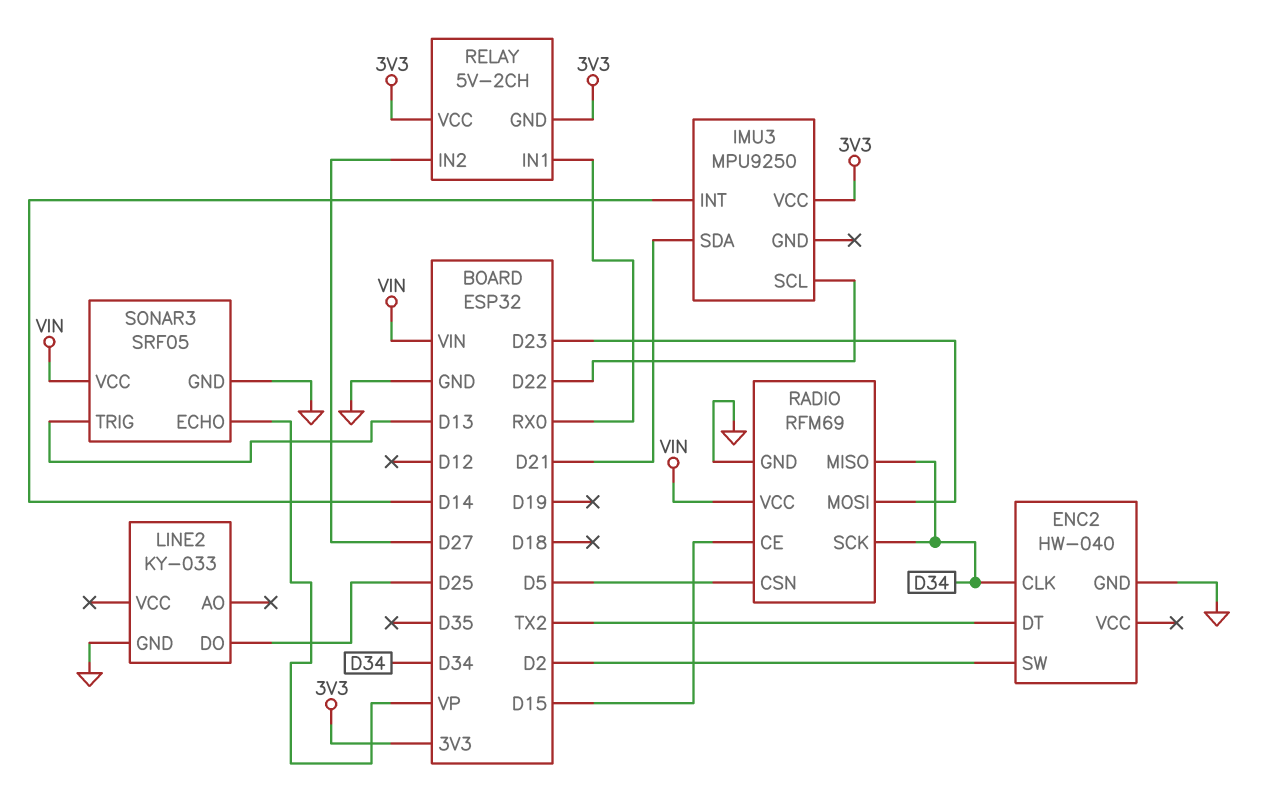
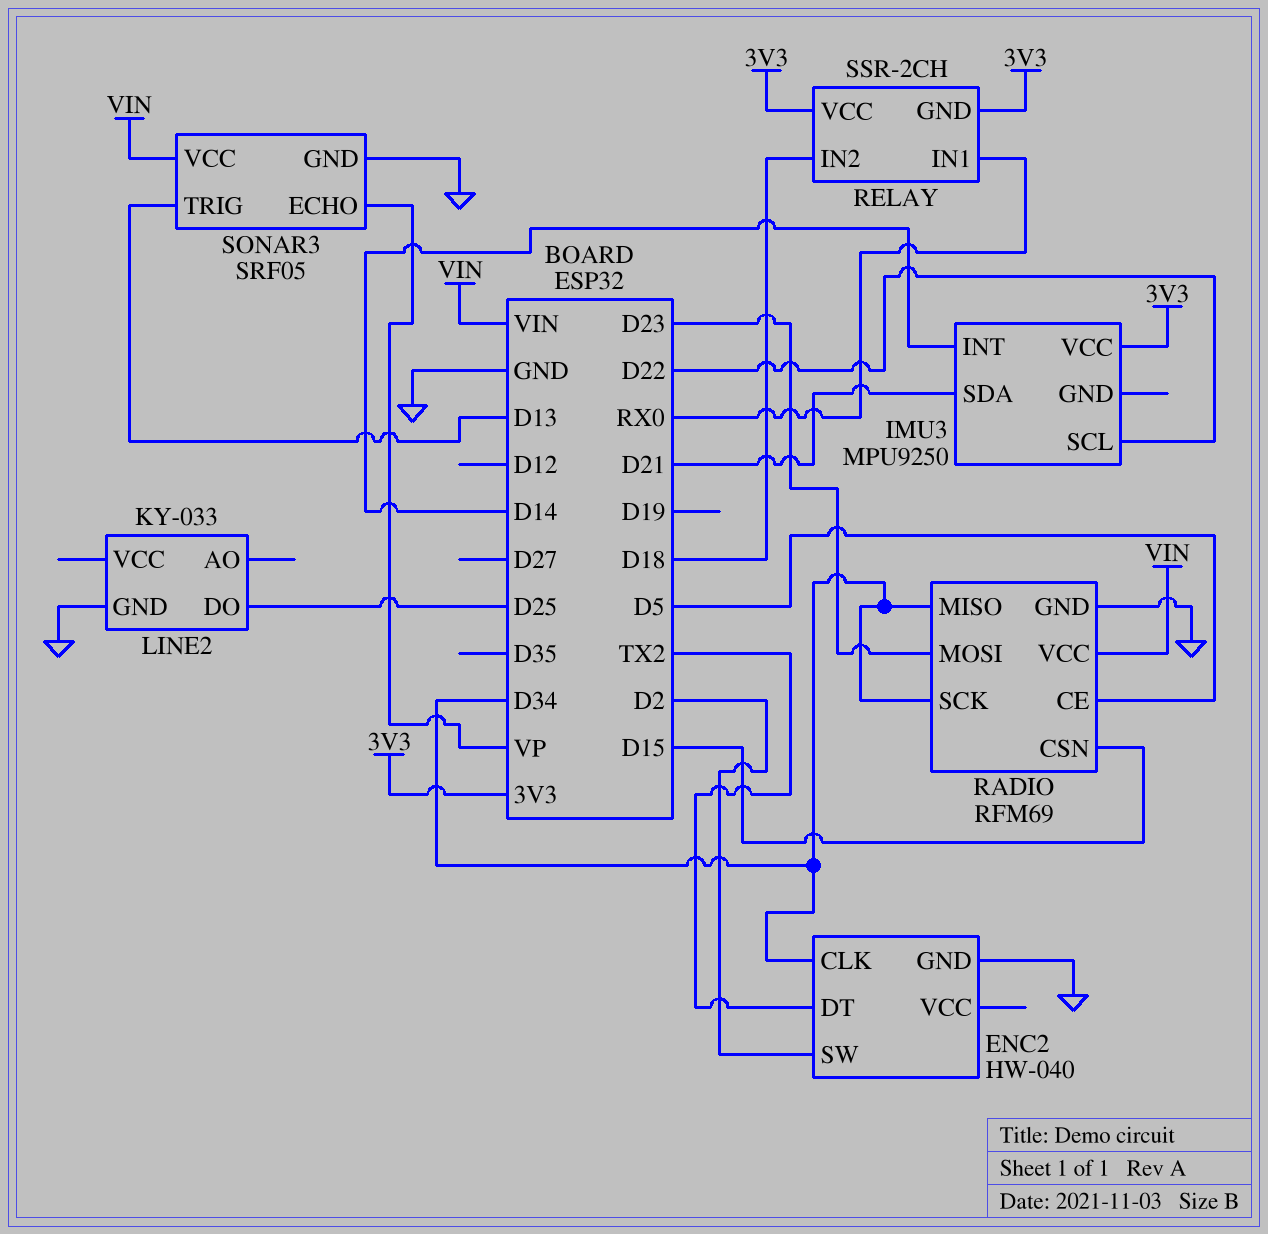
RADIO pin CE: D15 -> D5
RADIO pin CSN: D5 -> D15
RELAY: 5V-2CH -> SSR-2CH
RELAY pin IN2: D27 -> D18

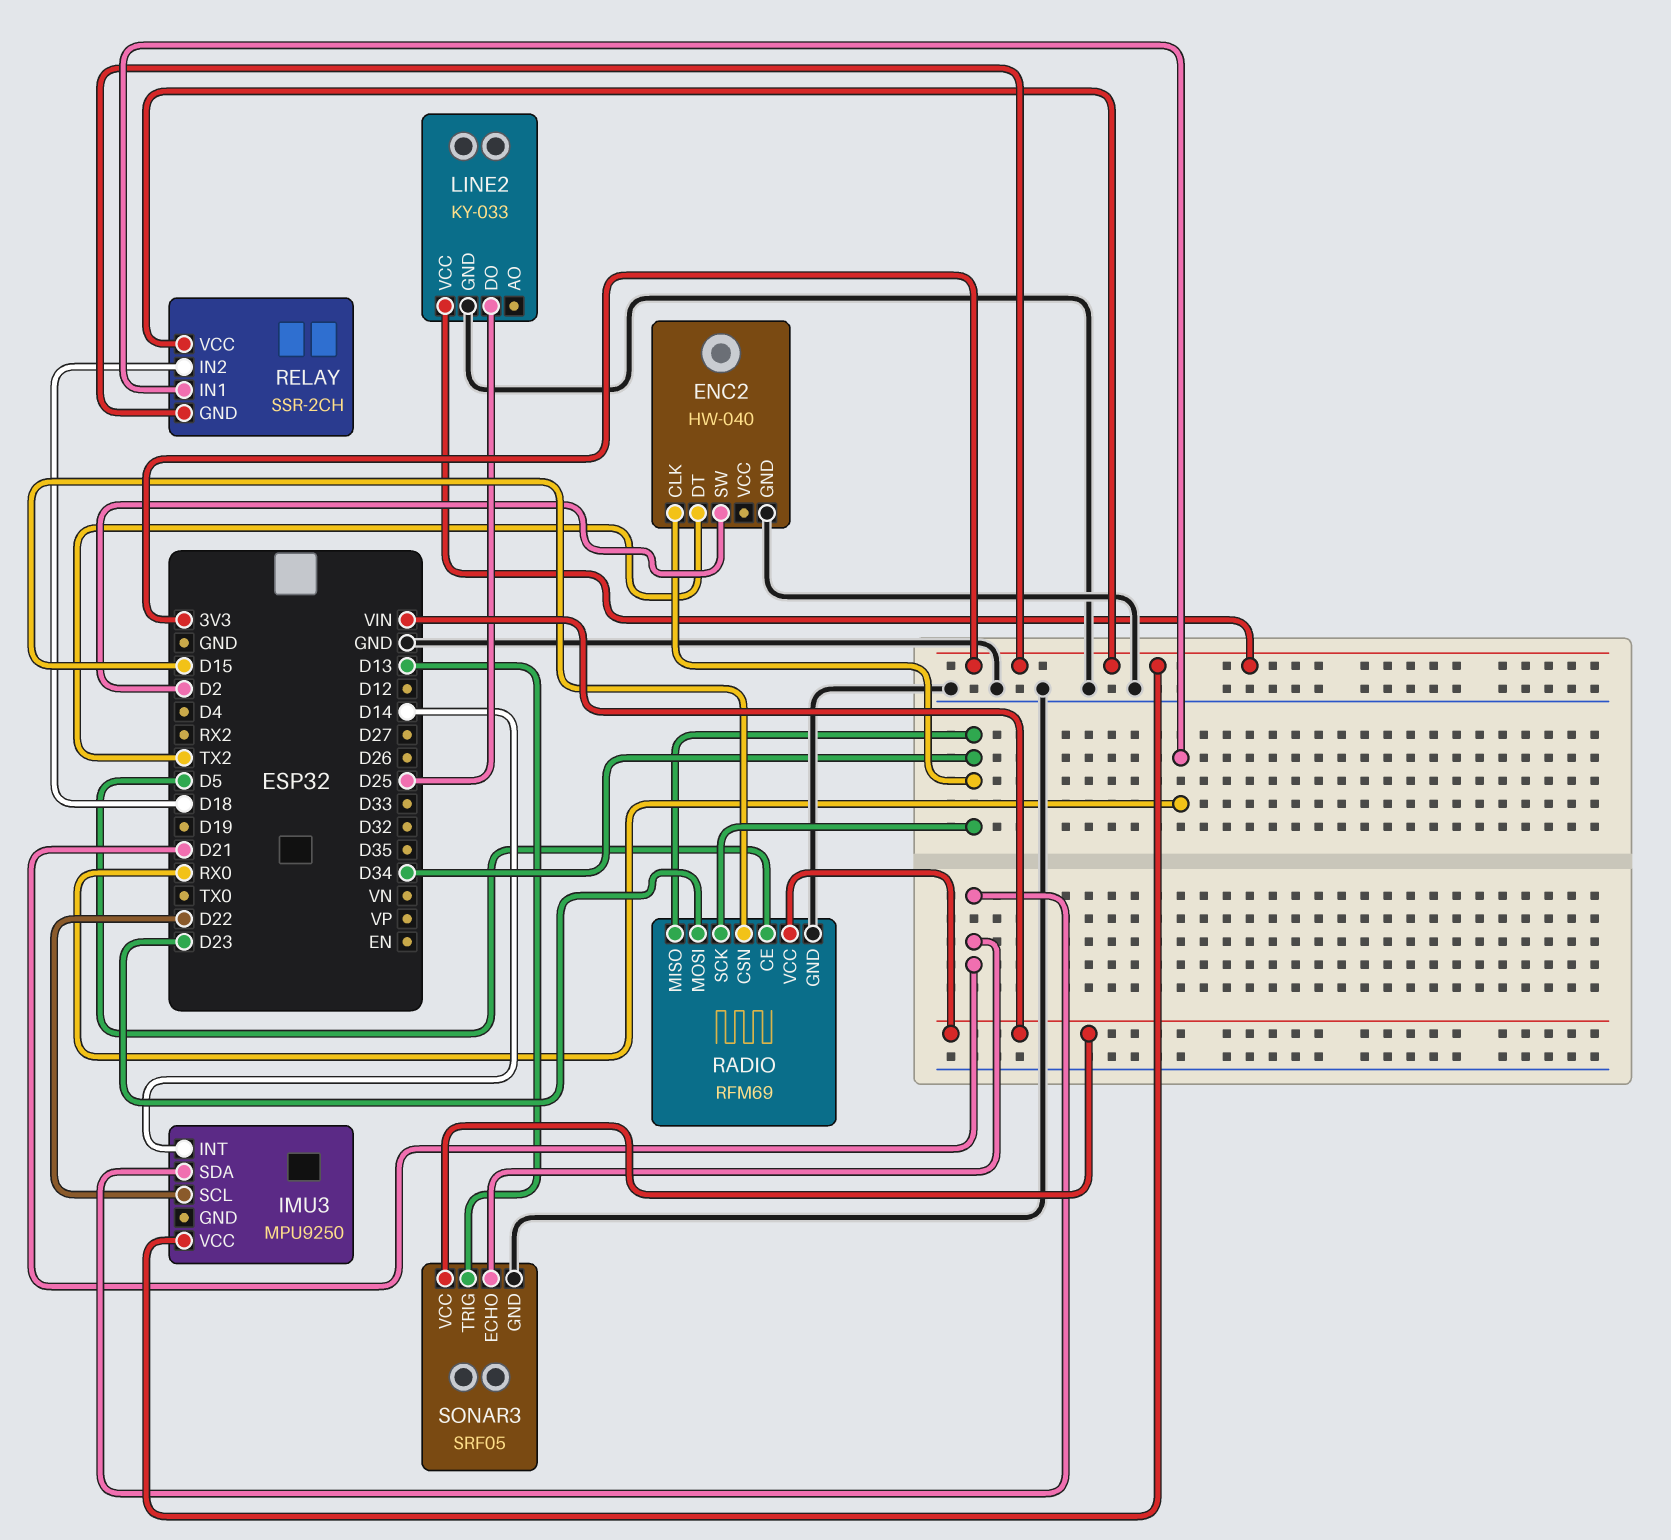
LINE2 pin VCC: none -> 3V3
SONAR3 pin ECHO: VP -> D21

